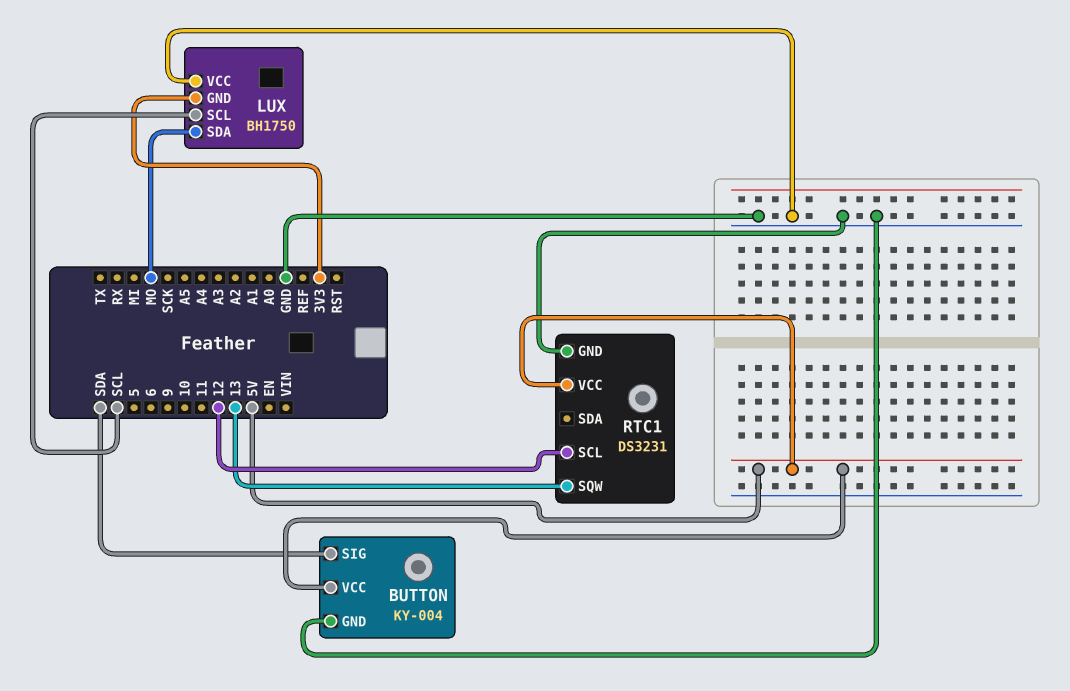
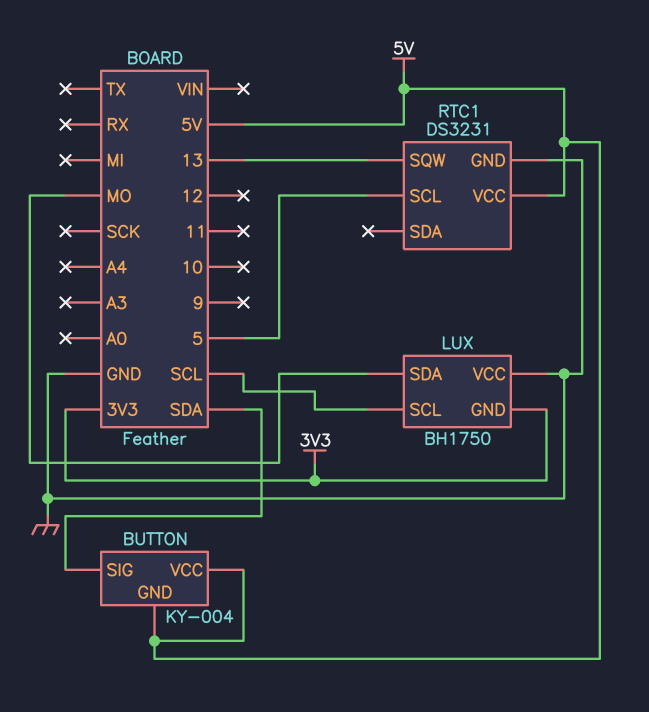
BUTTON pin GND: GND -> 5V
RTC1 pin SCL: 12 -> 5

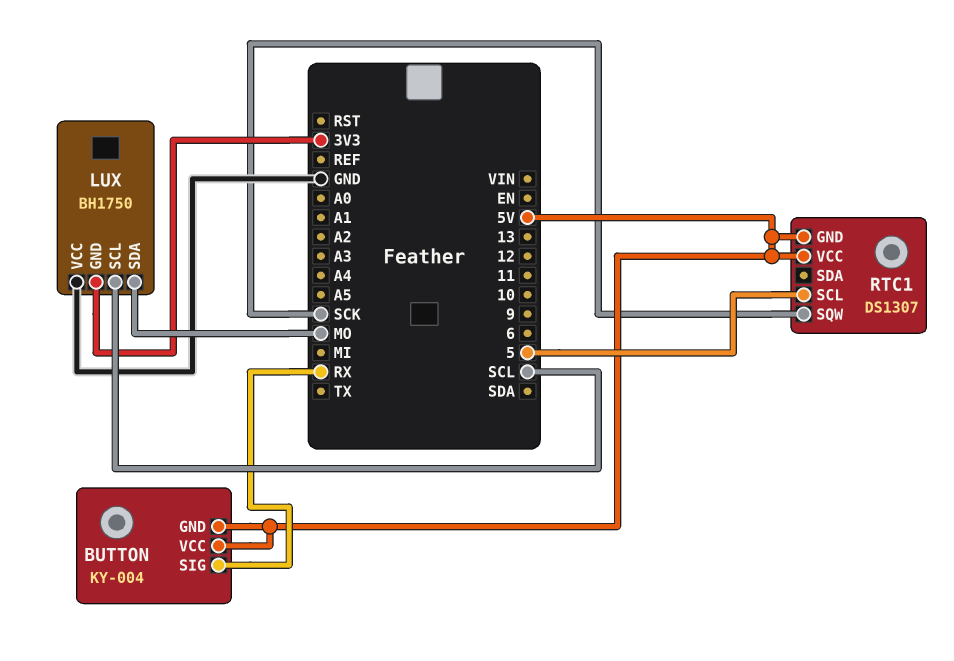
BUTTON pin SIG: SDA -> RX
RTC1: DS3231 -> DS1307
RTC1 pin GND: GND -> 5V
RTC1 pin SQW: 13 -> SCK

